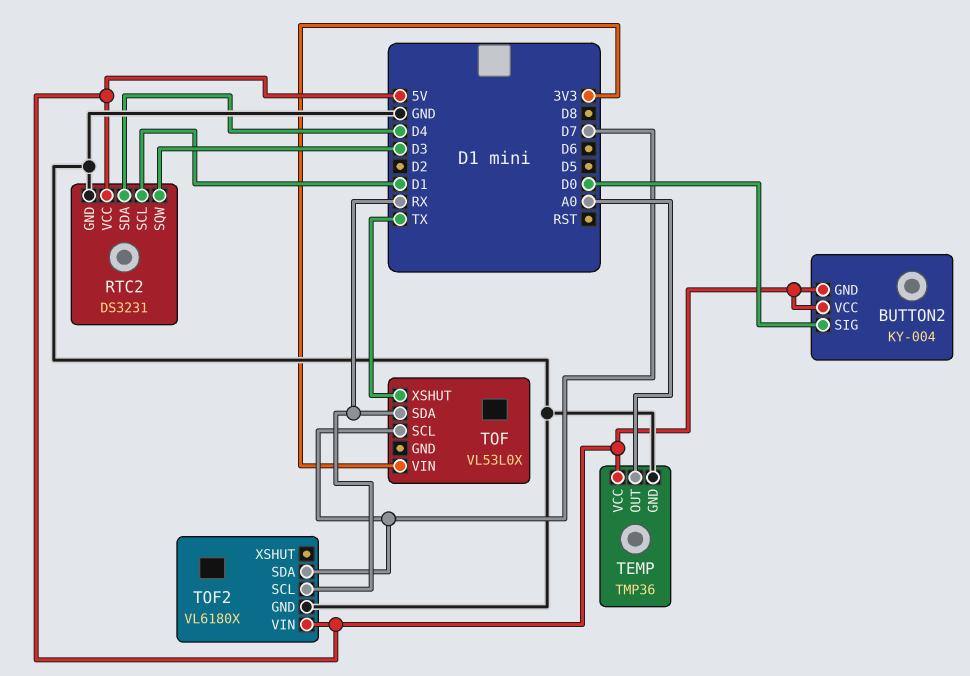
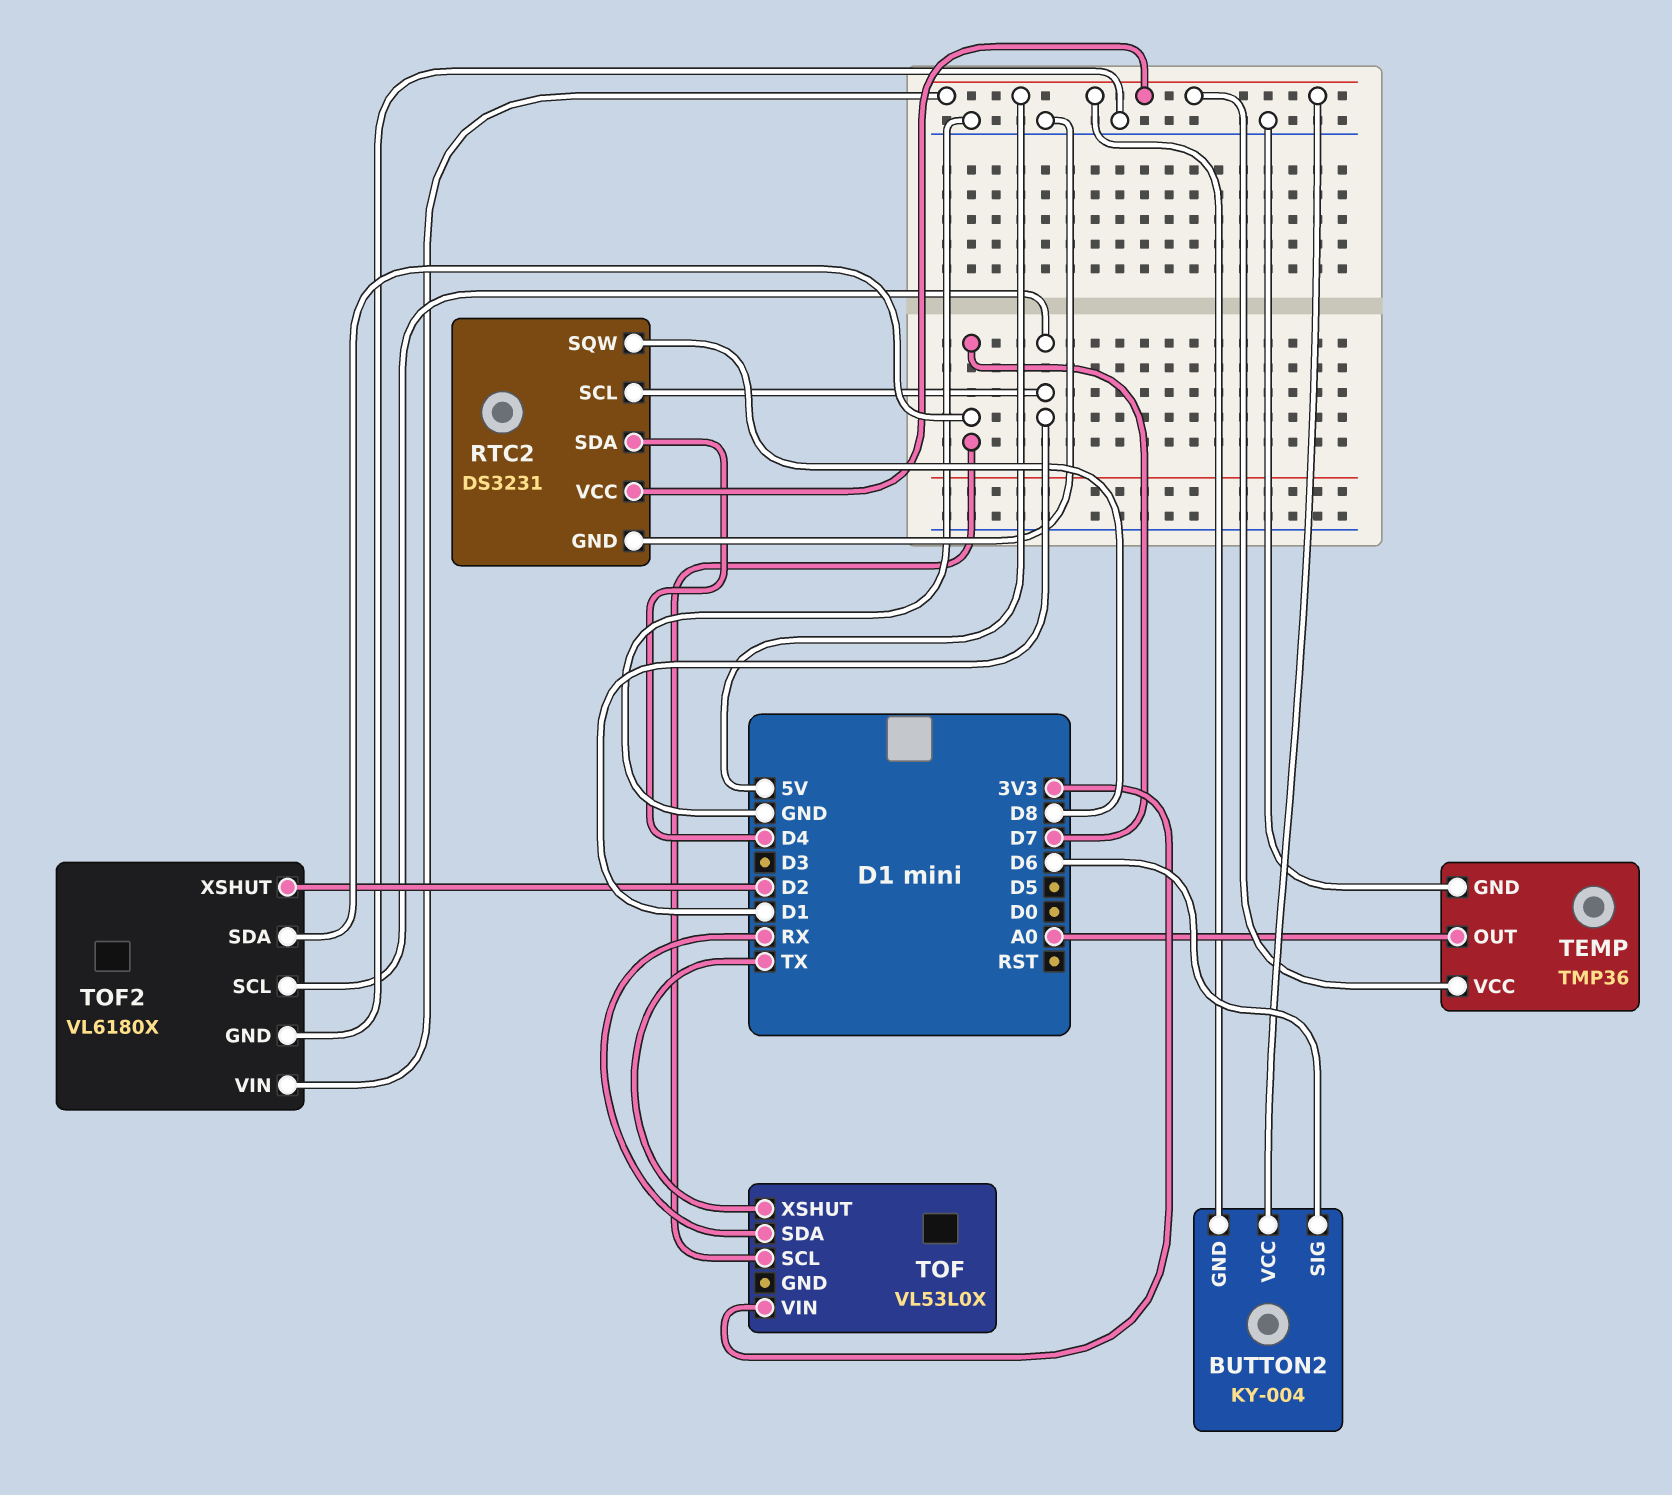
BUTTON2 pin SIG: D0 -> D6
RTC2 pin SQW: D3 -> D8
TOF2 pin SCL: RX -> D1
TOF2 pin XSHUT: none -> D2

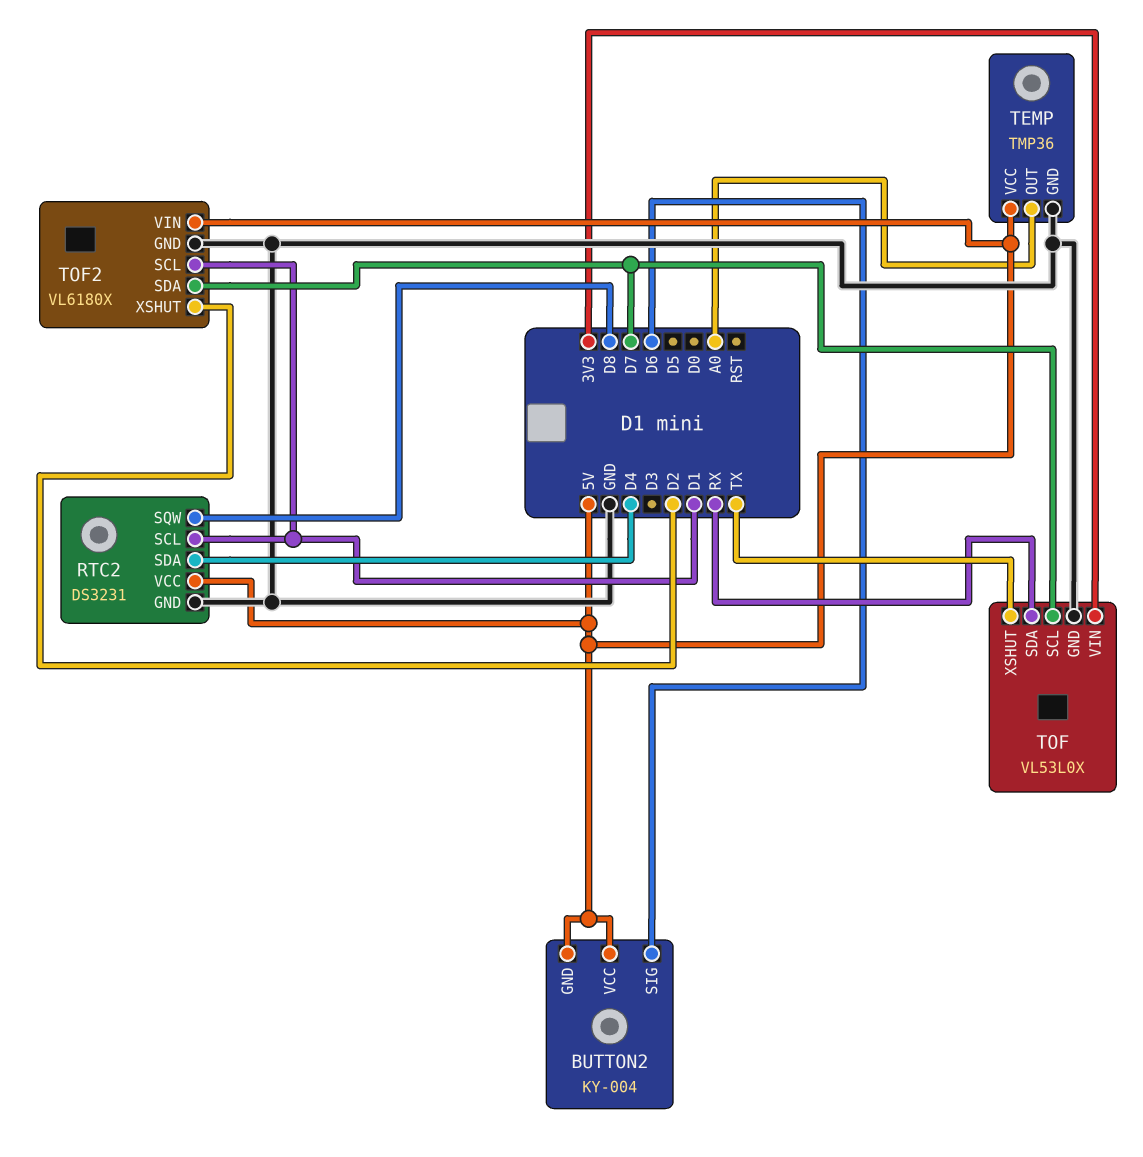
TOF pin GND: none -> GND

